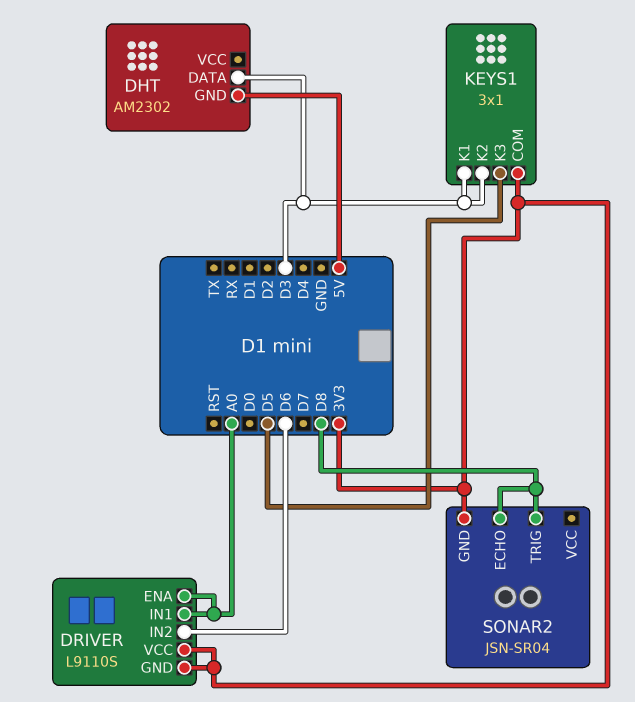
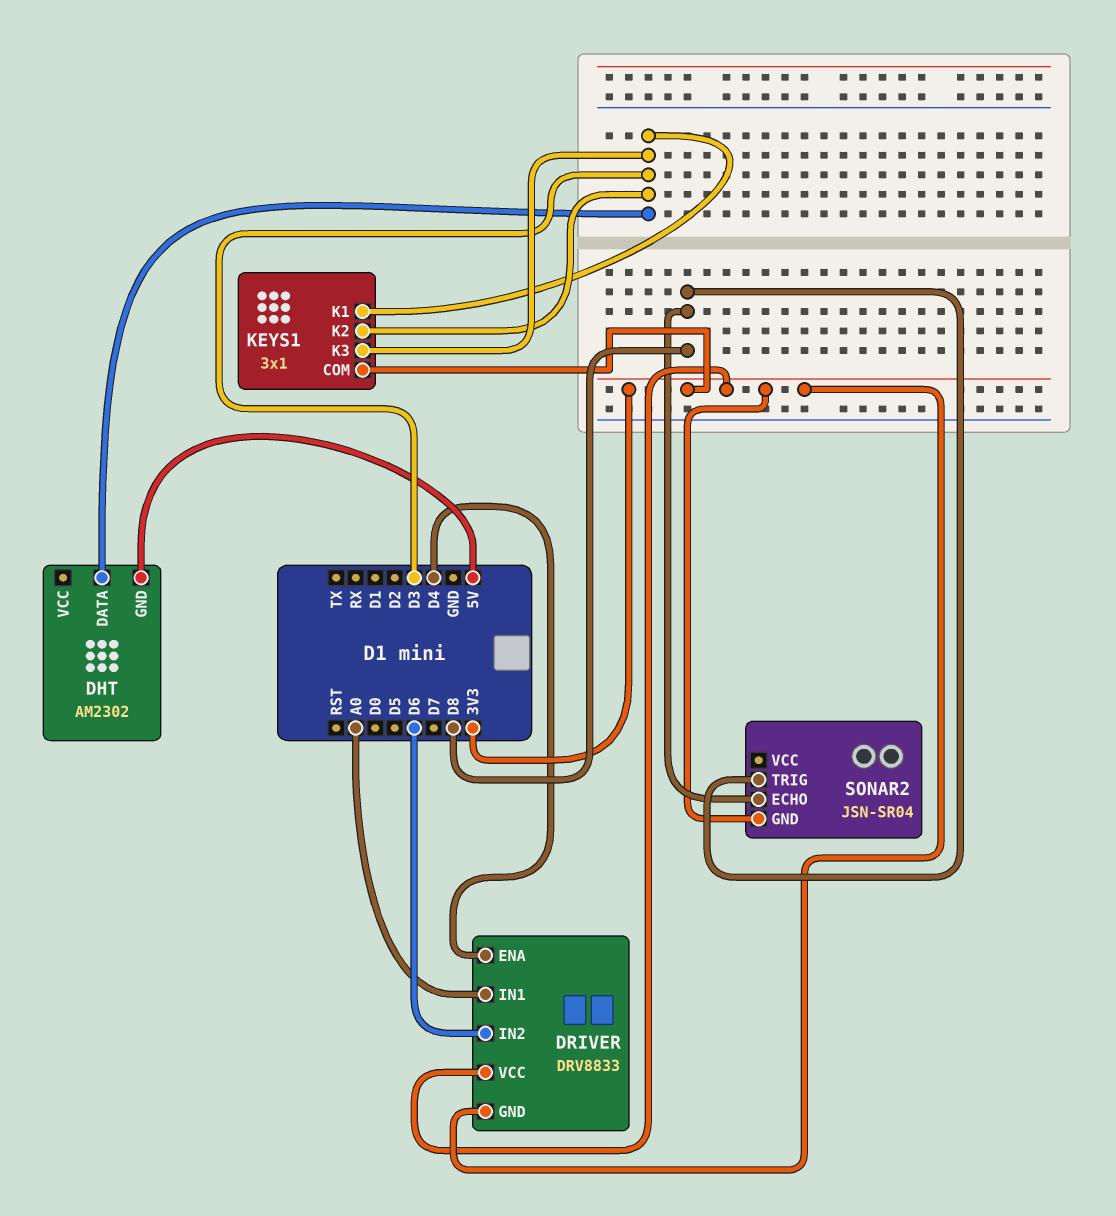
DRIVER: L9110S -> DRV8833
DRIVER pin ENA: A0 -> D4
KEYS1 pin K3: D5 -> D3

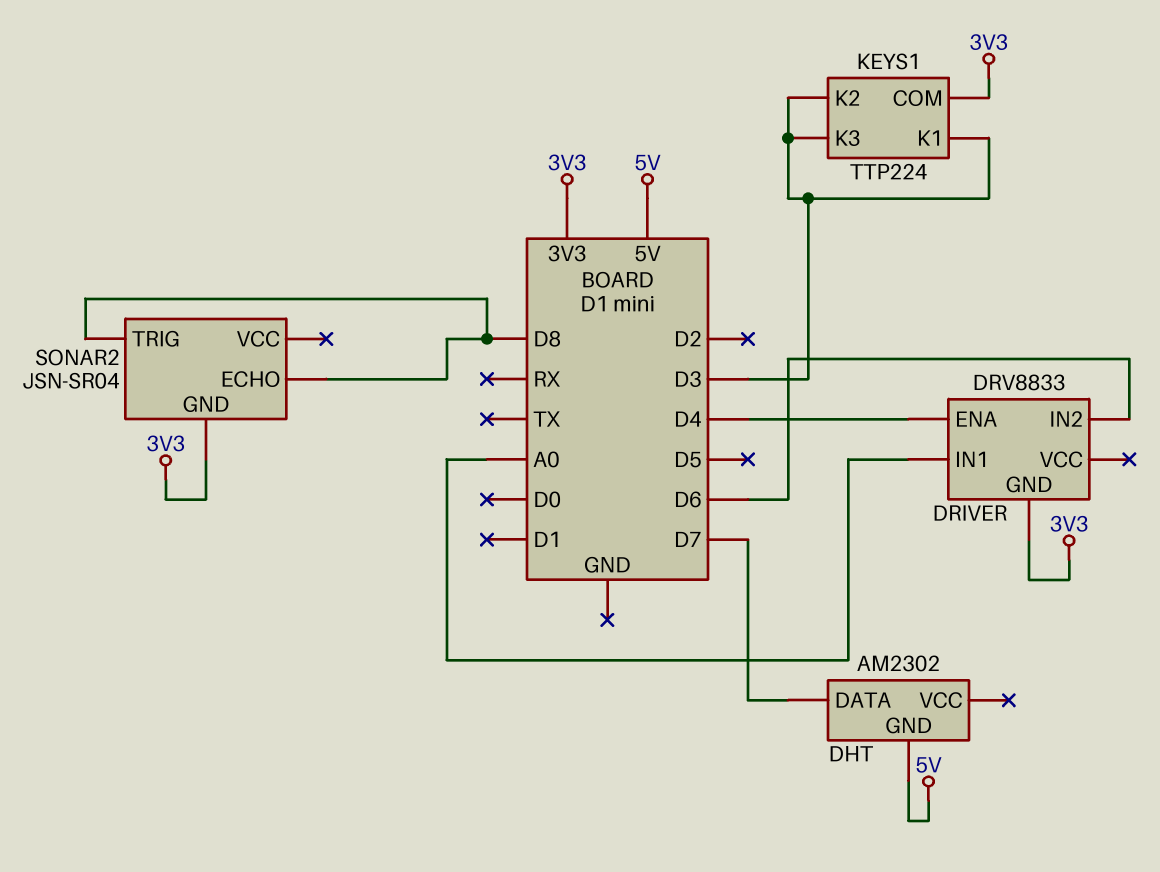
DHT pin DATA: D3 -> D7
DRIVER pin VCC: 3V3 -> none
KEYS1: 3x1 -> TTP224

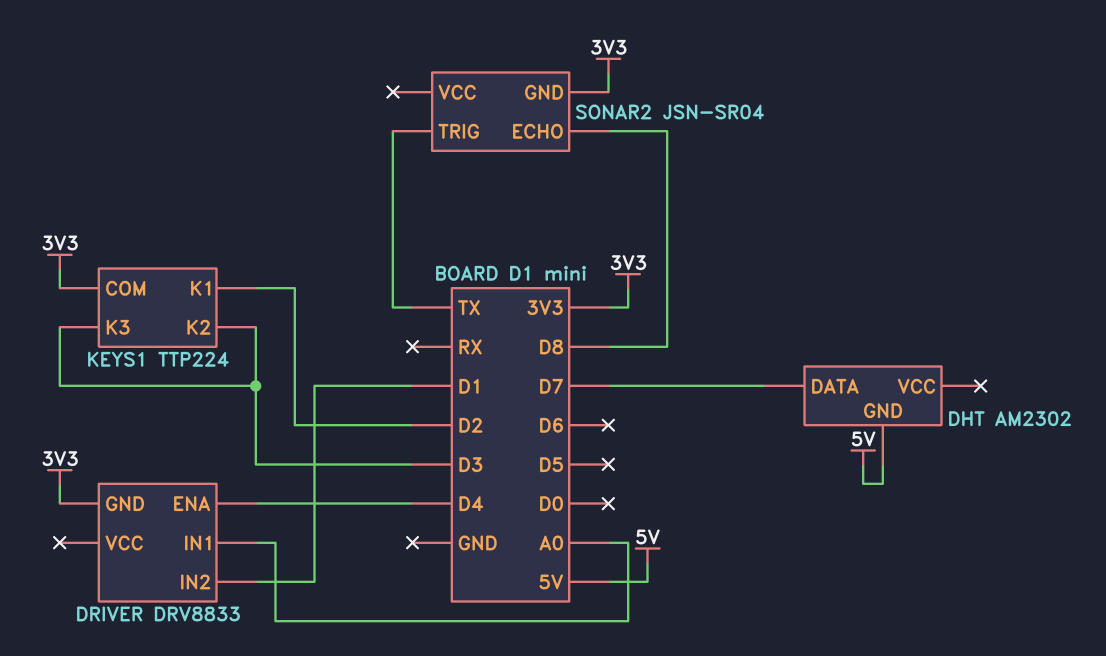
DRIVER pin IN2: D6 -> D1
KEYS1 pin K1: D3 -> D2
SONAR2 pin TRIG: D8 -> TX

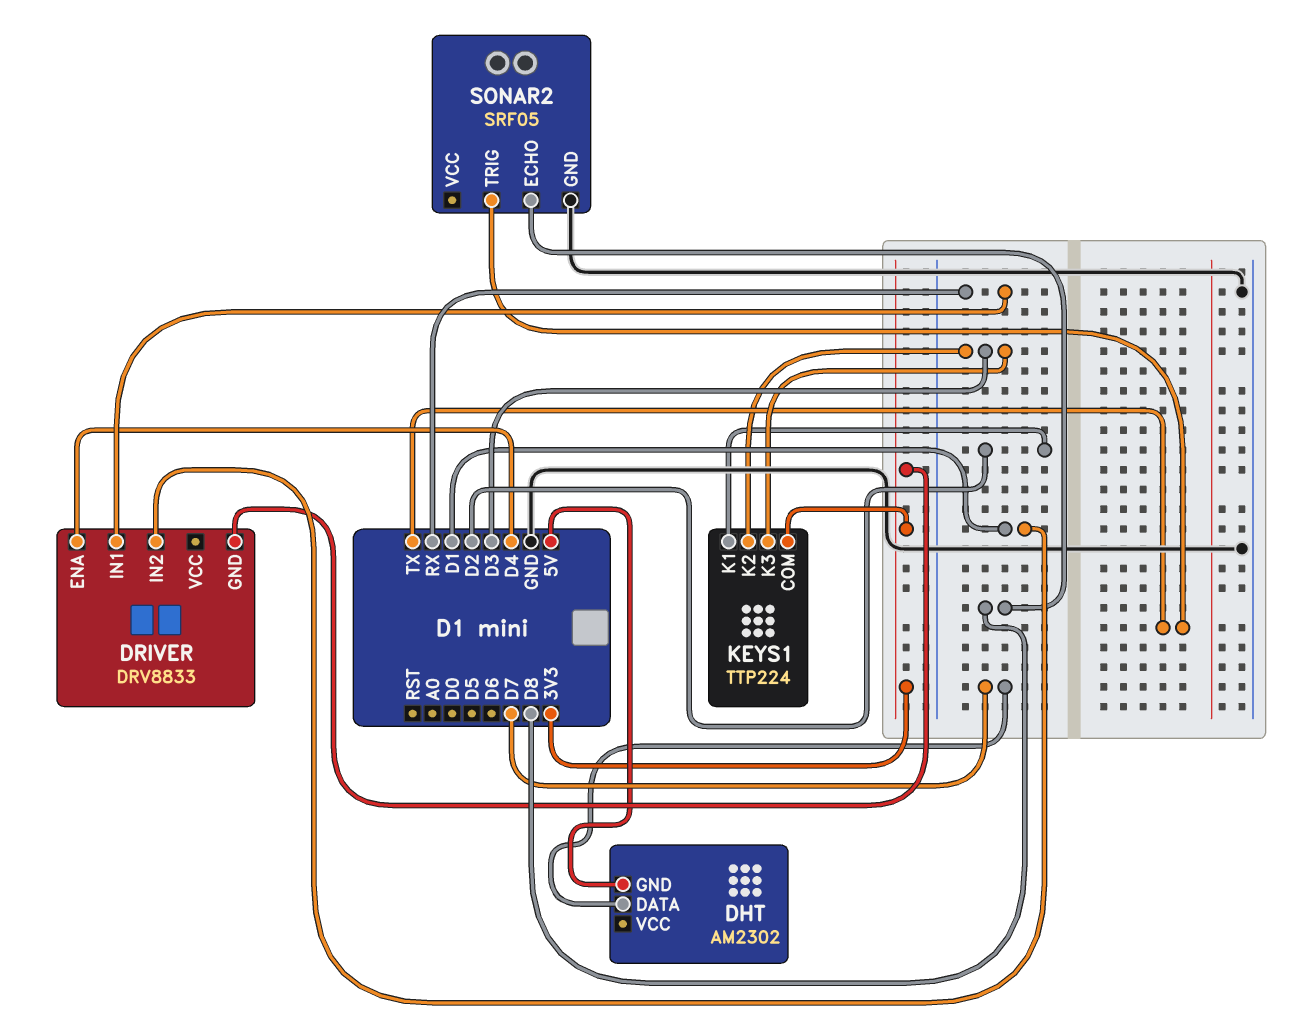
DRIVER pin IN1: A0 -> RX
SONAR2: JSN-SR04 -> SRF05
SONAR2 pin GND: 3V3 -> GND

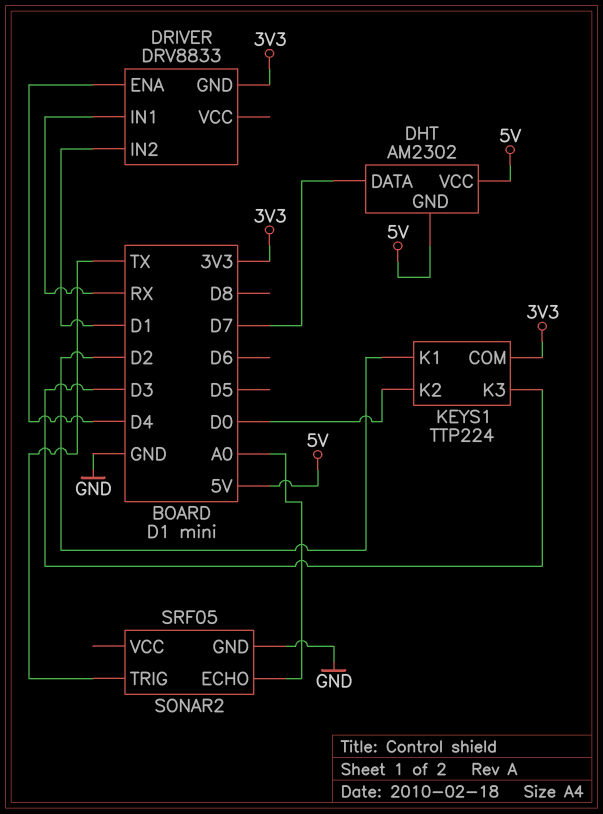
DHT pin VCC: none -> 5V
KEYS1 pin K2: D3 -> D0
SONAR2 pin ECHO: D8 -> A0

